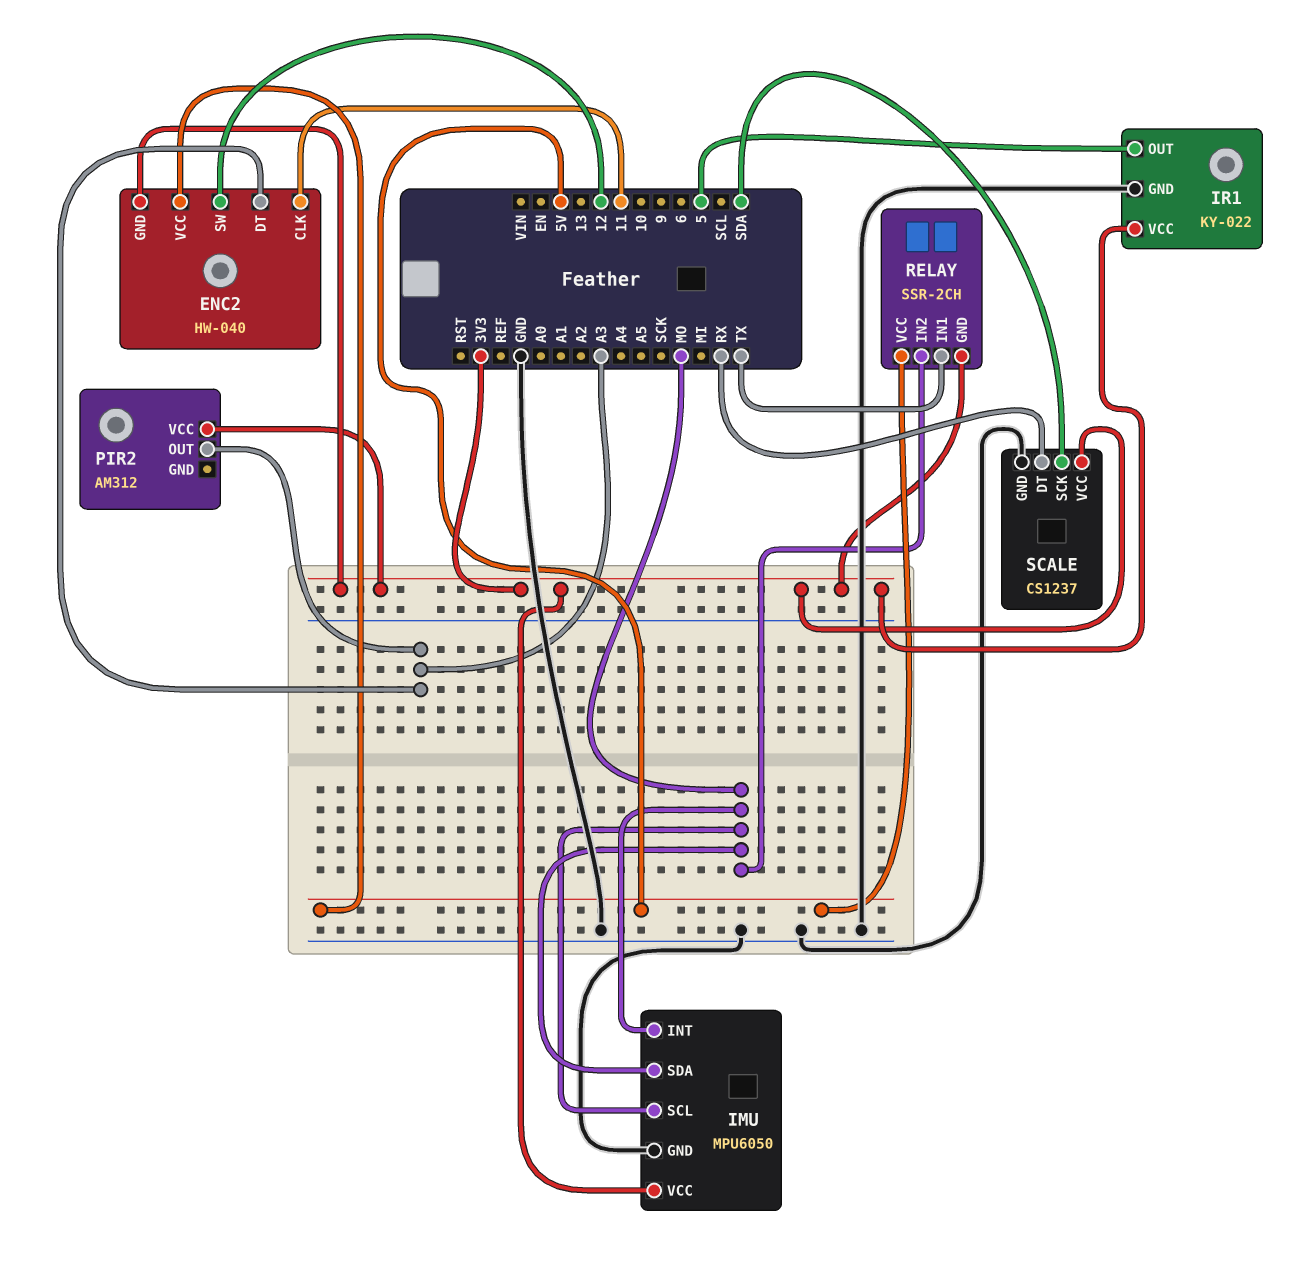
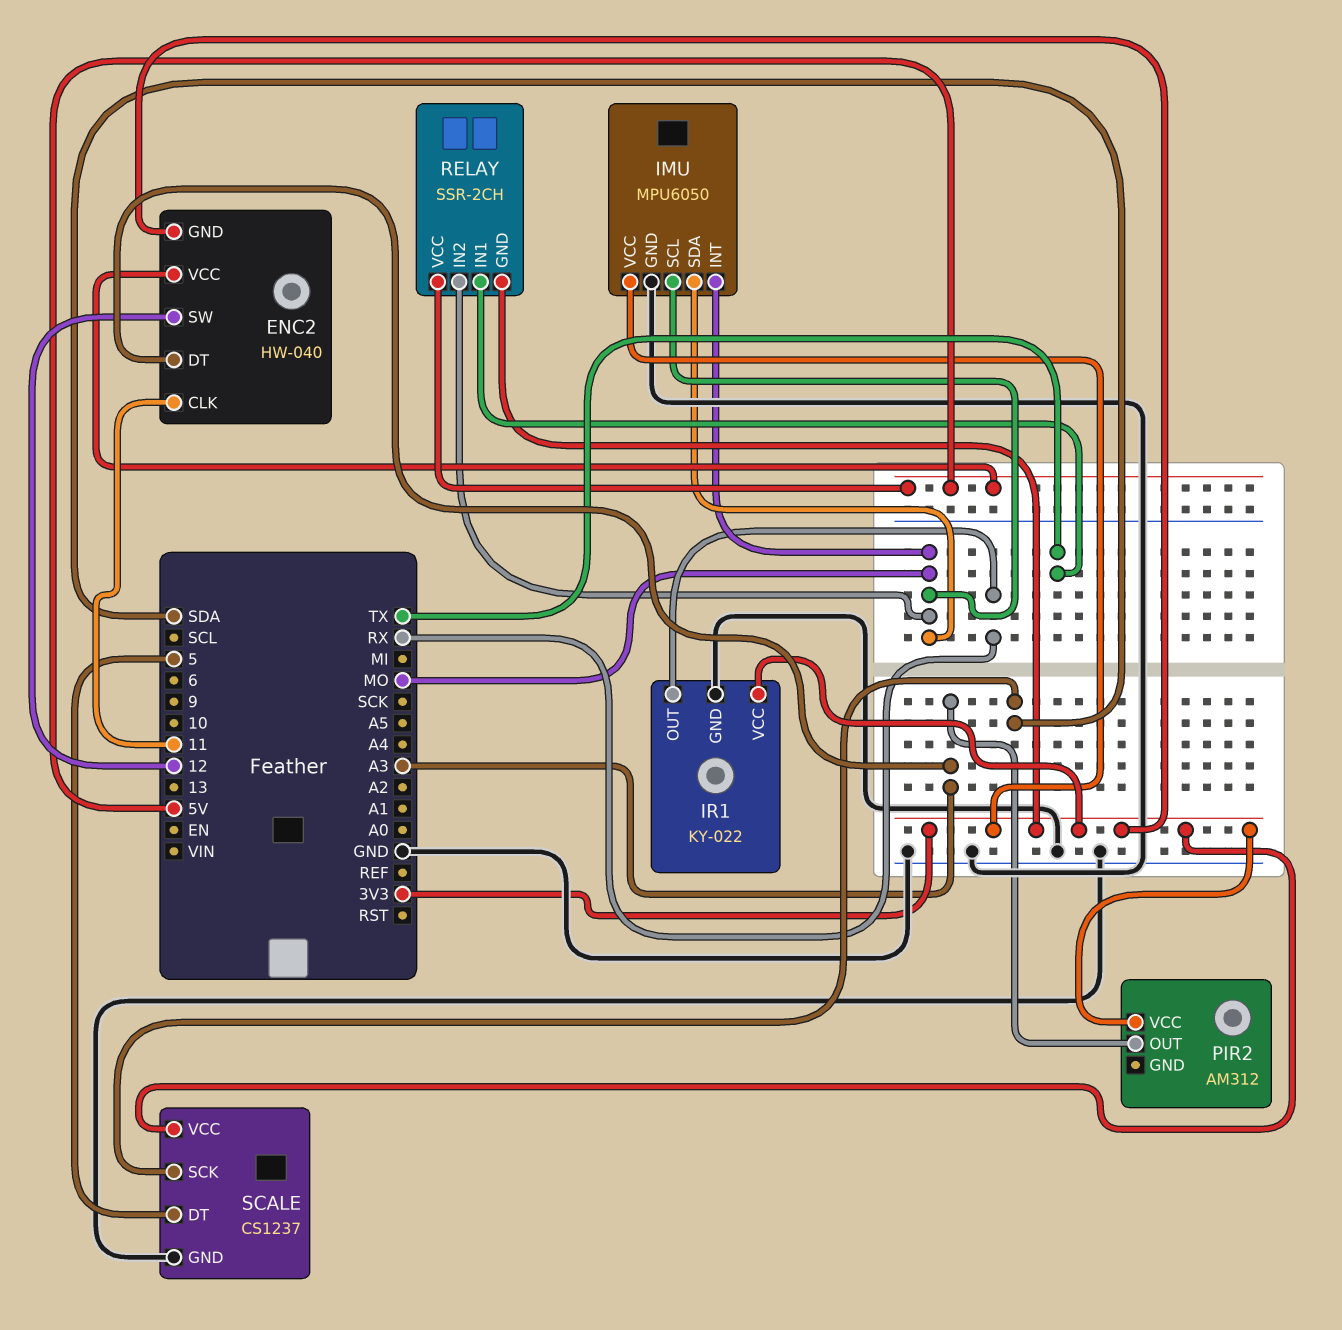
IR1 pin OUT: 5 -> RX
SCALE pin DT: RX -> 5

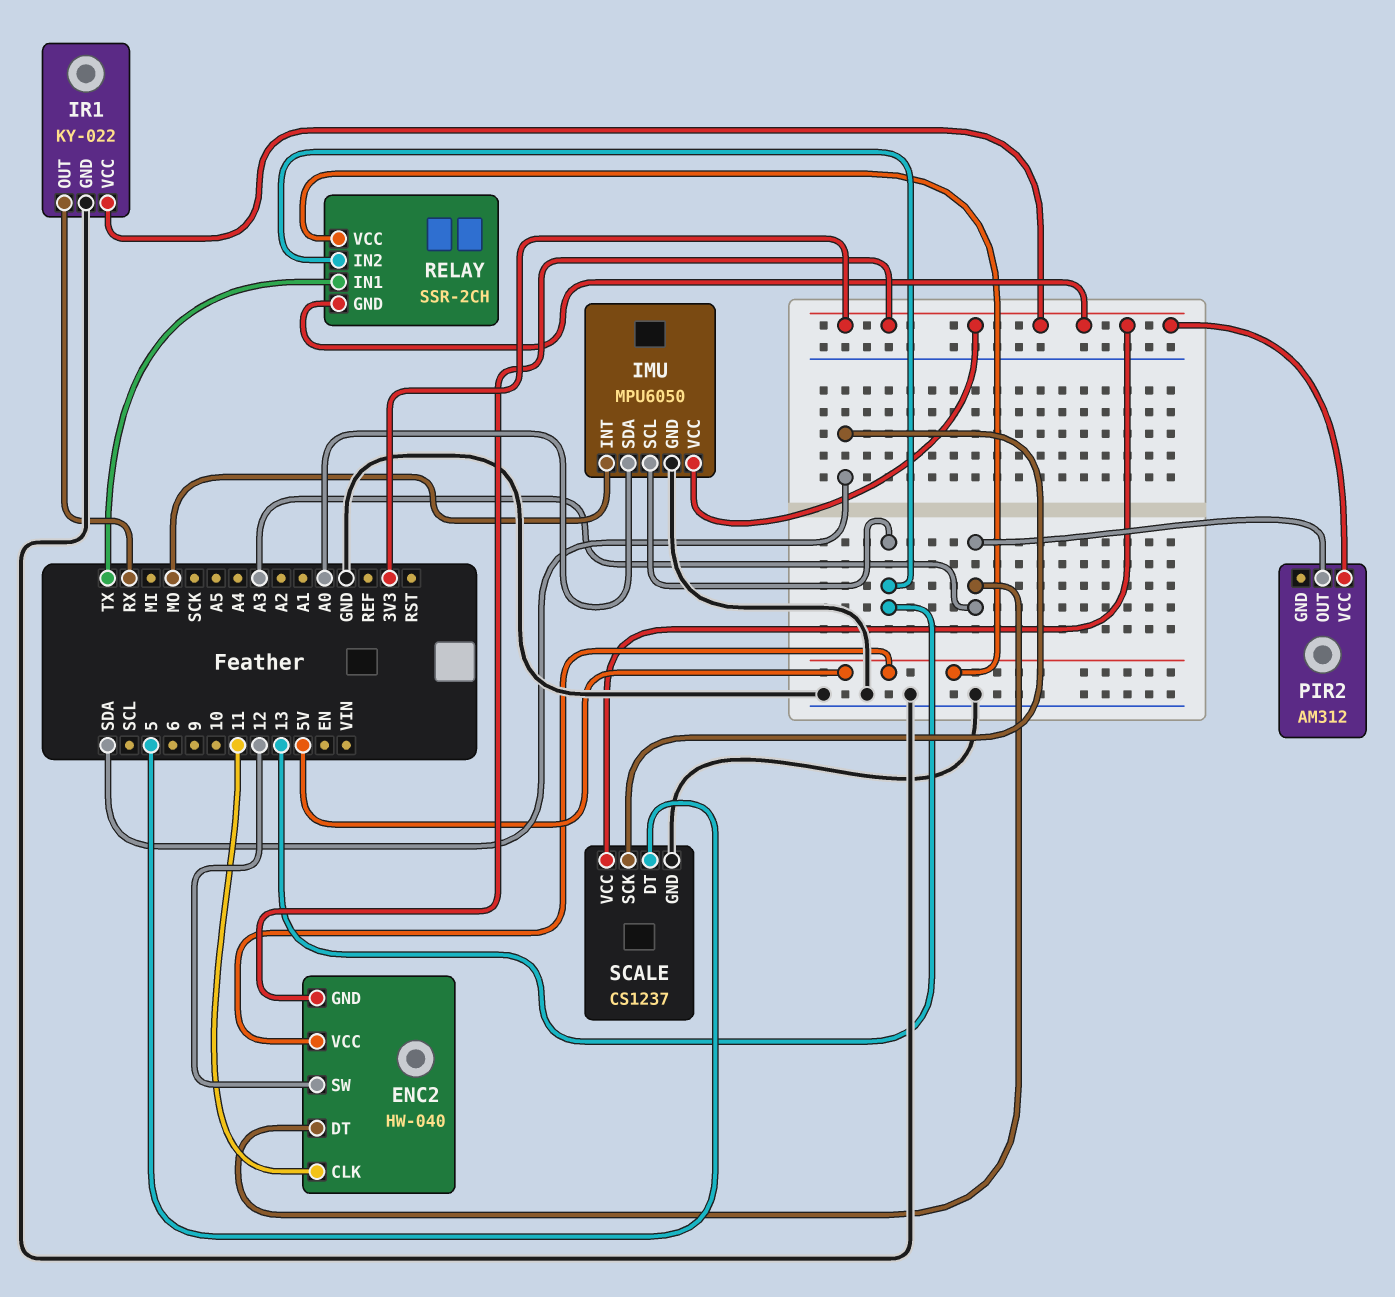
IMU pin SCL: MO -> 13
IMU pin SDA: MO -> A0
RELAY pin IN2: MO -> 13

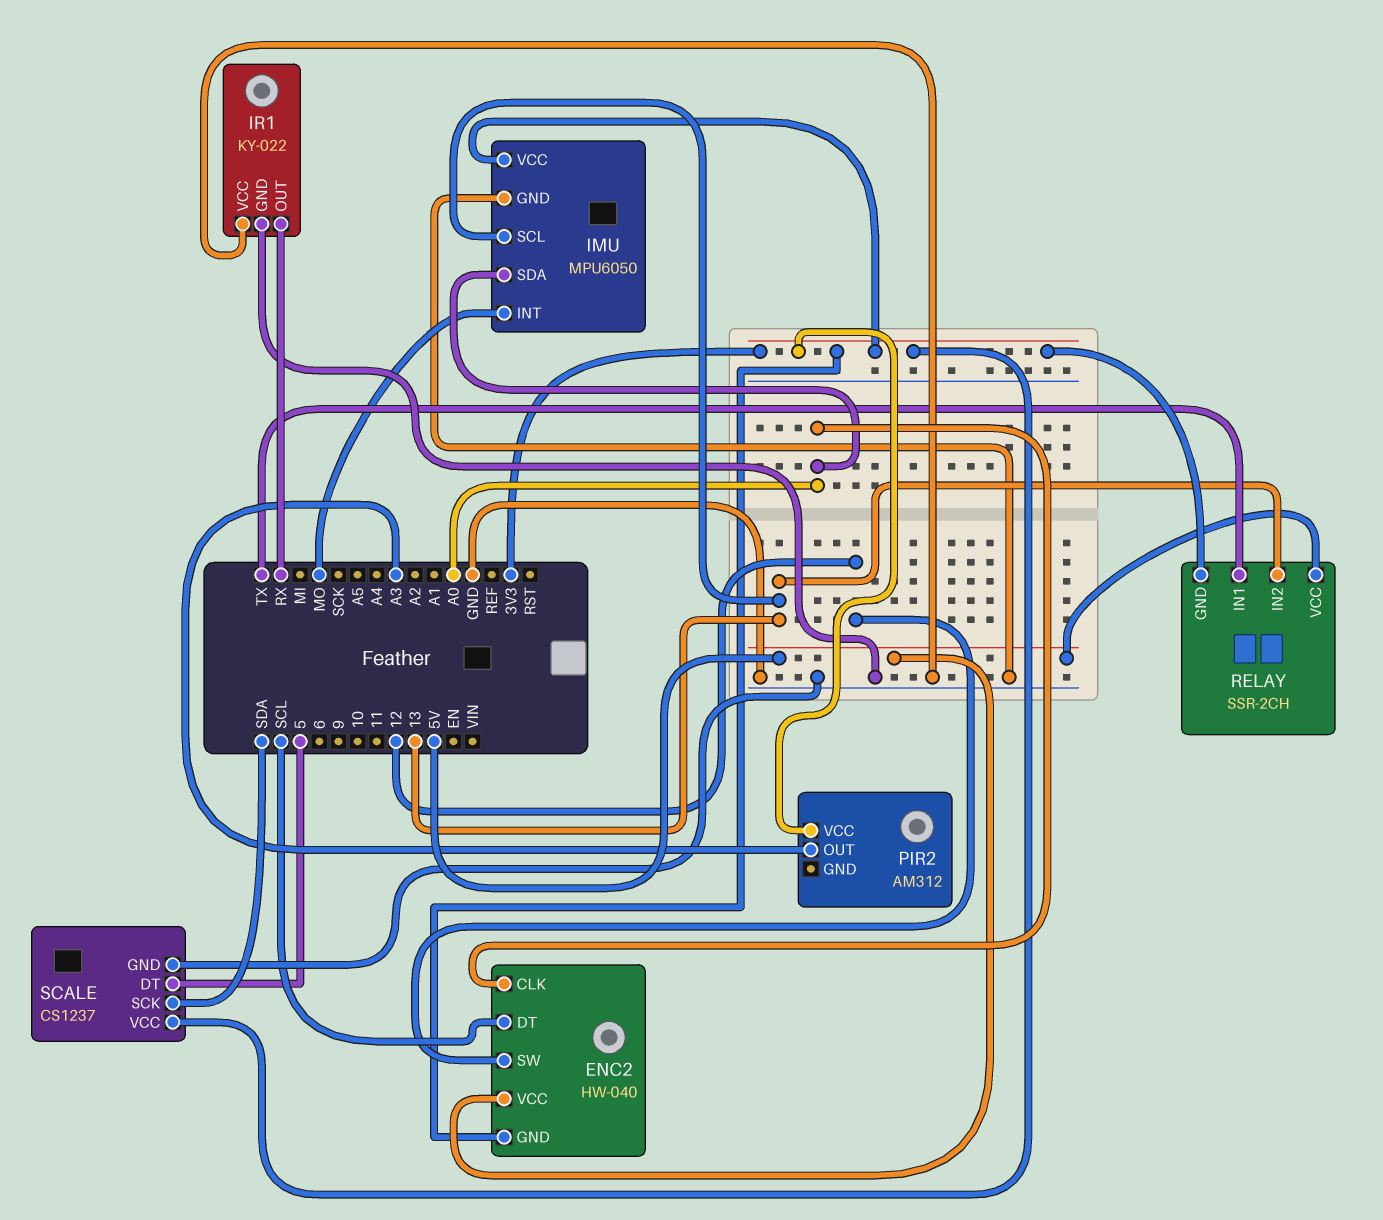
ENC2 pin CLK: 11 -> A0
ENC2 pin DT: A3 -> SCL
IR1 pin VCC: 3V3 -> GND

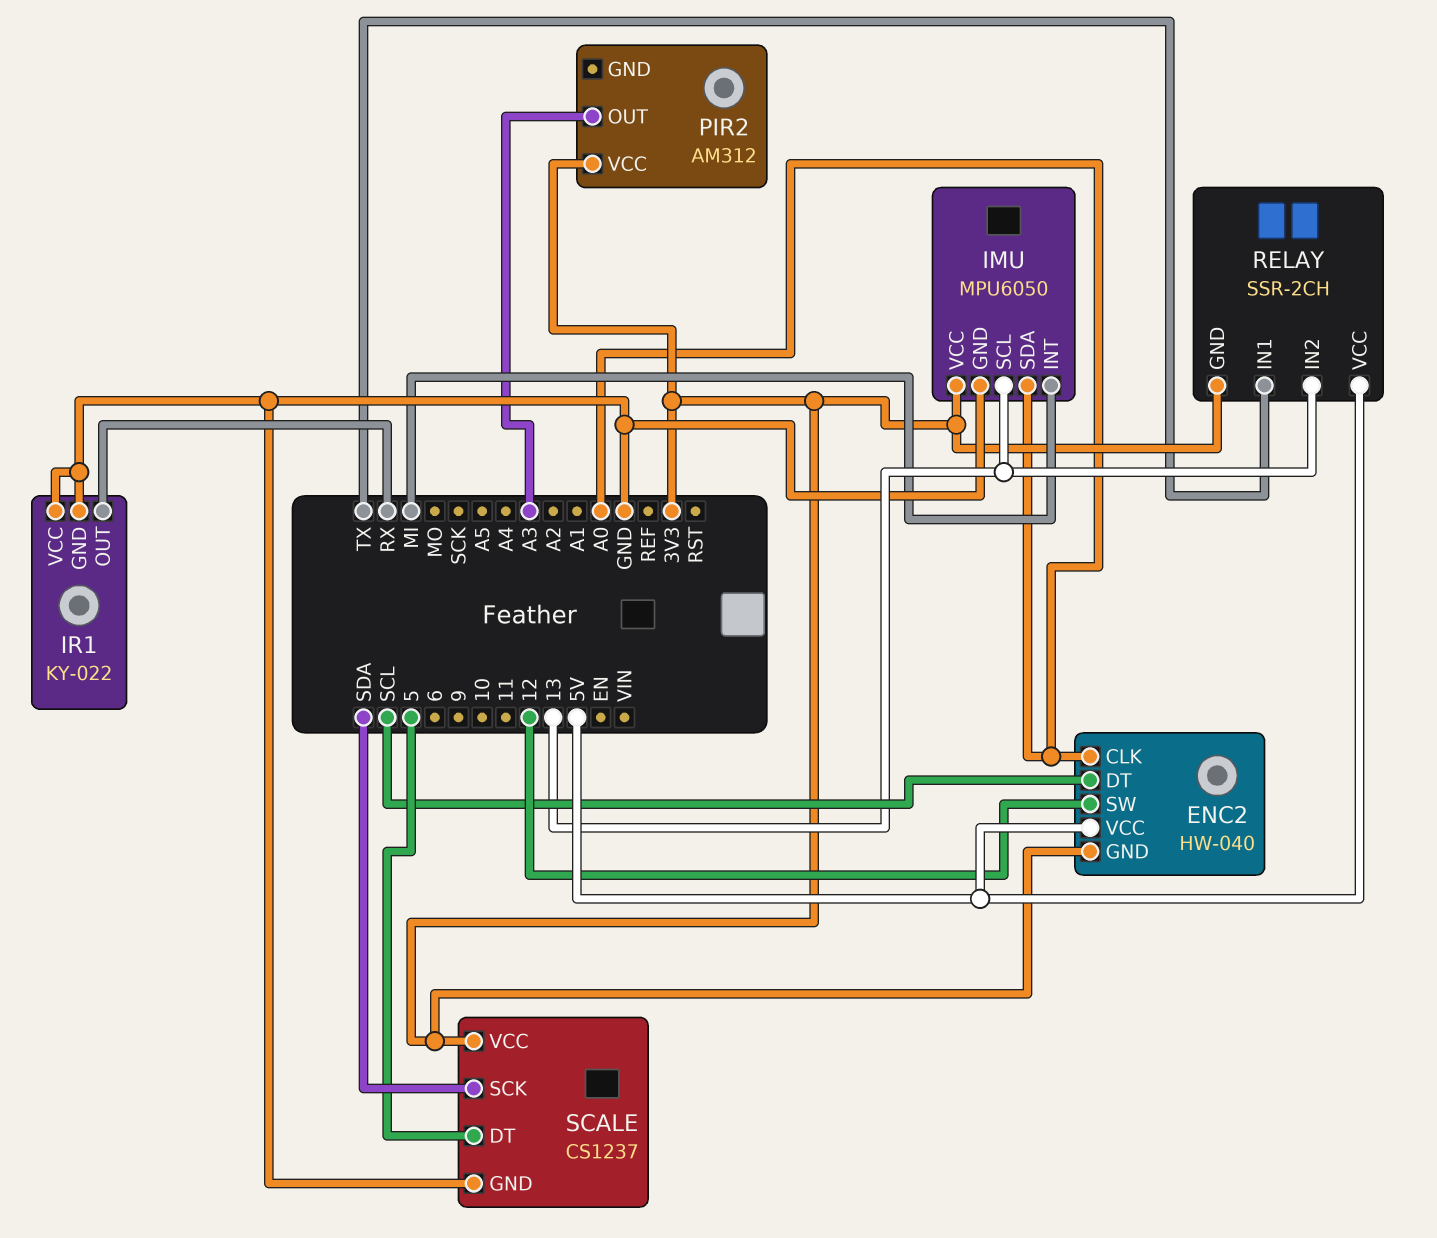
IMU pin INT: MO -> MI

